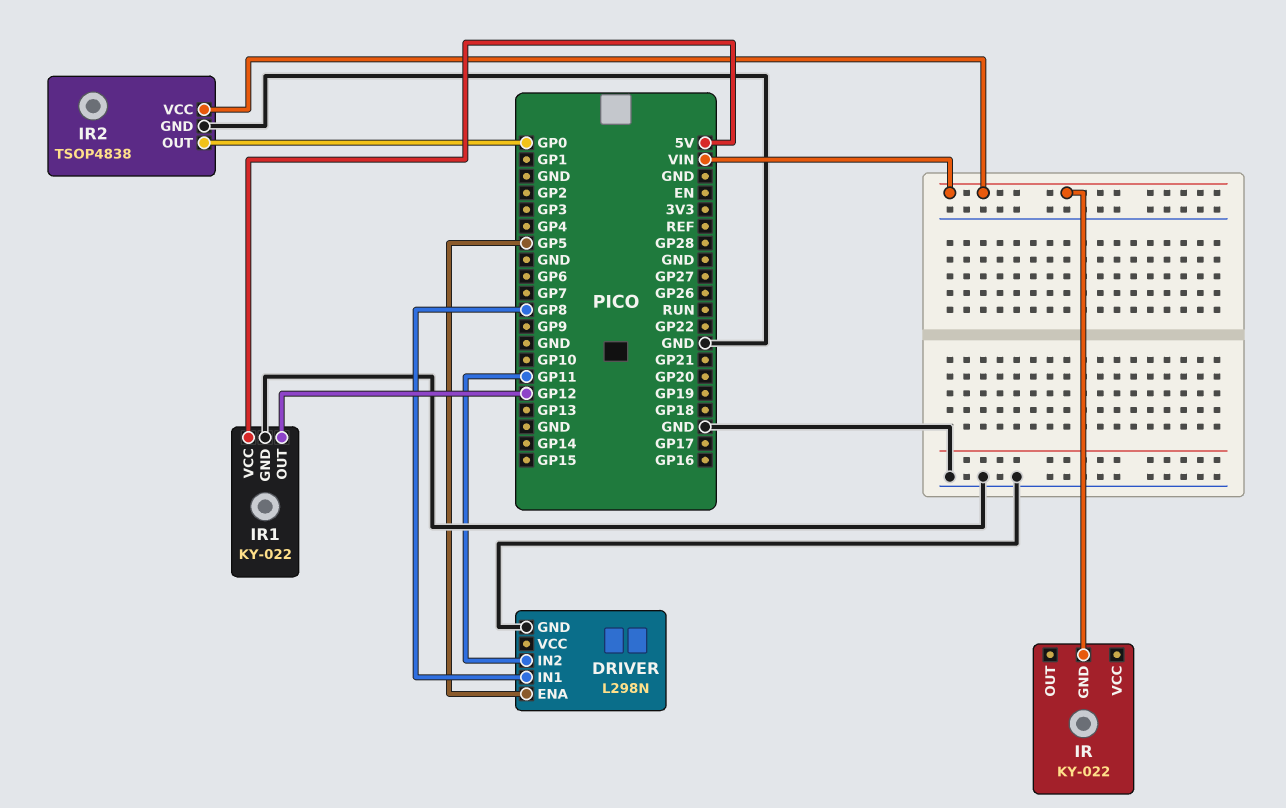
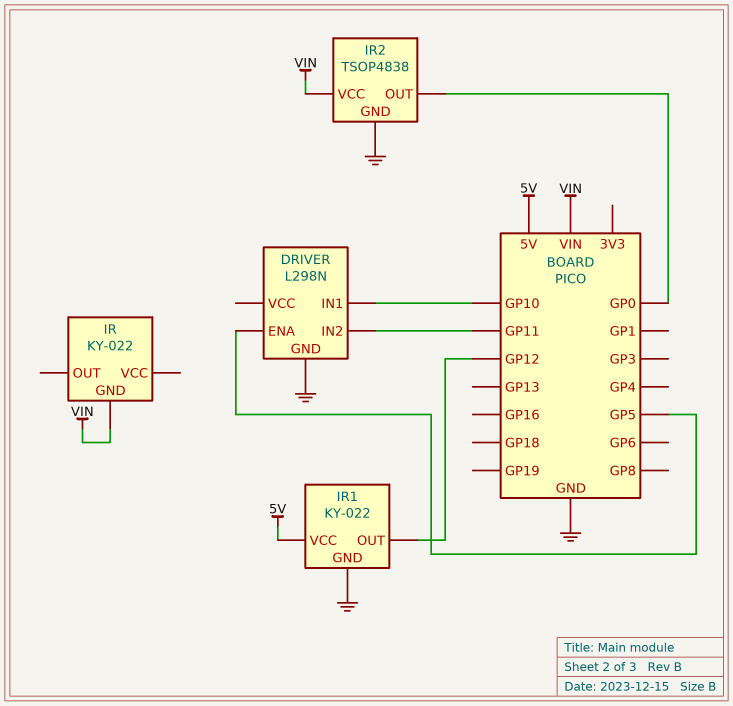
DRIVER pin IN1: GP8 -> GP10

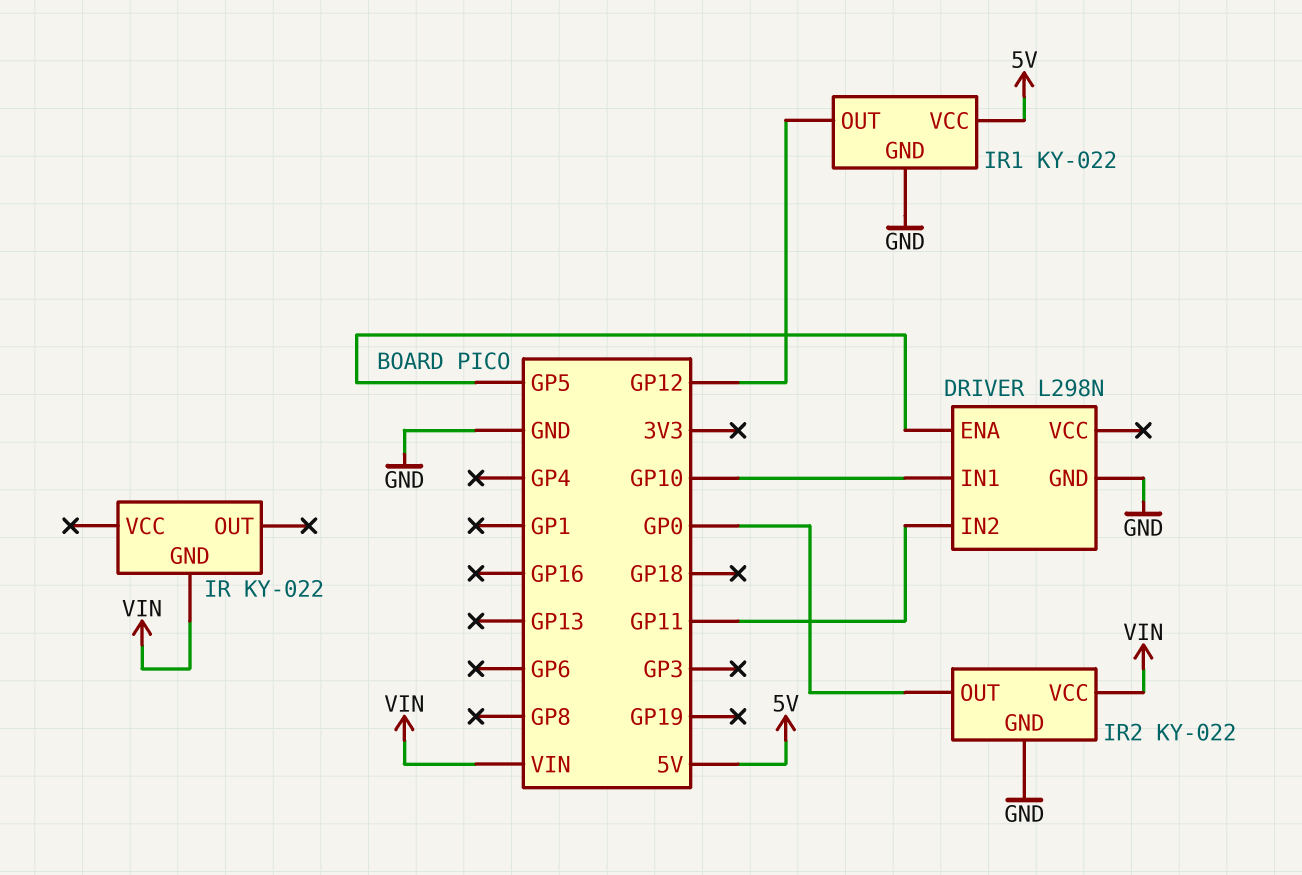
IR2: TSOP4838 -> KY-022

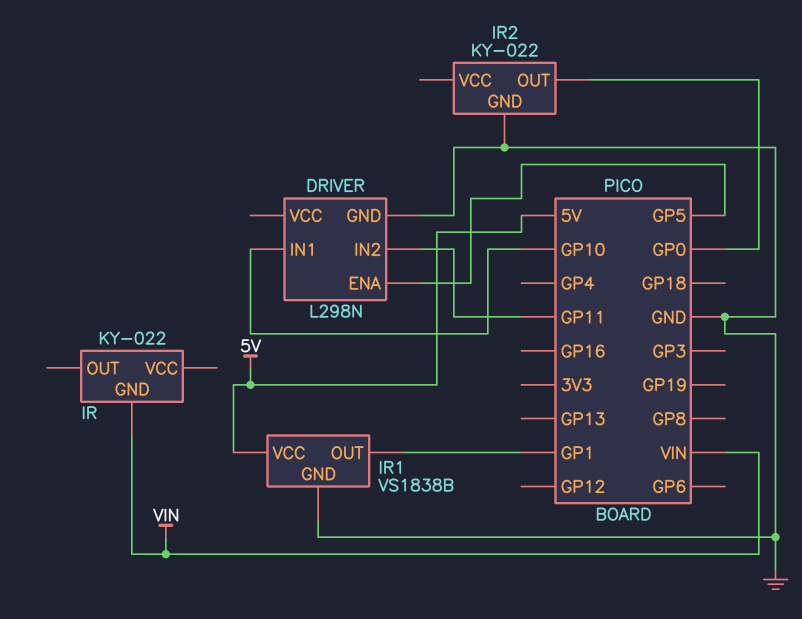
IR1: KY-022 -> VS1838B
IR1 pin OUT: GP12 -> GP1
IR2 pin VCC: VIN -> none

